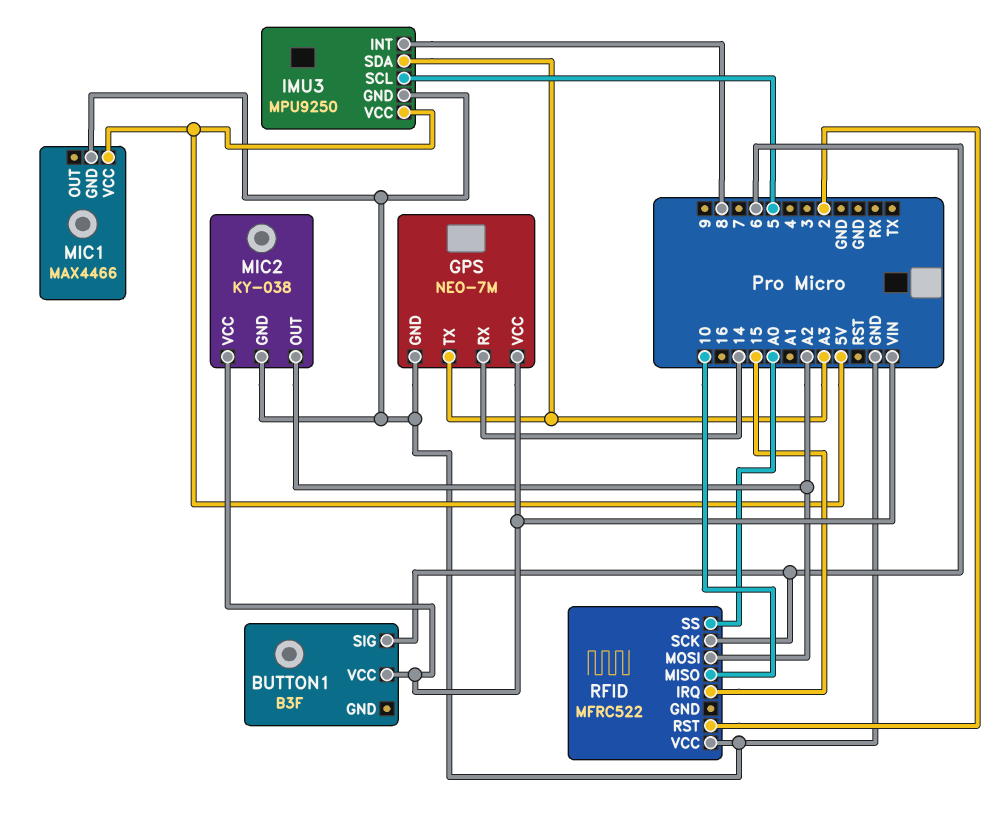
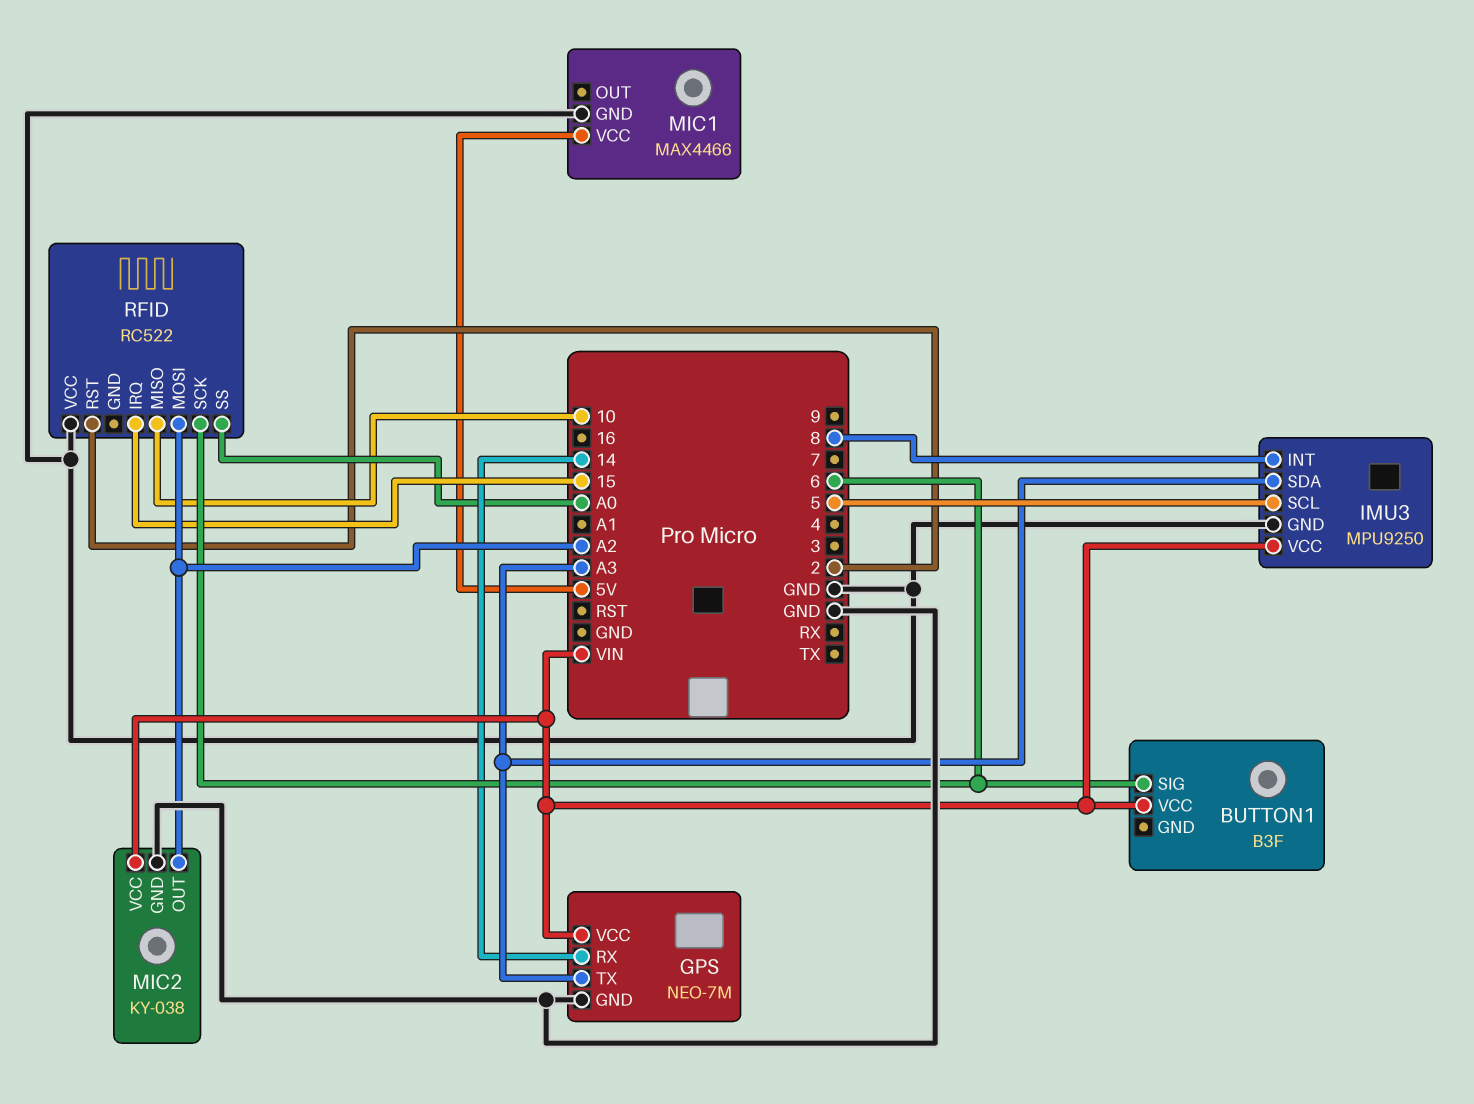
IMU3 pin VCC: 5V -> VIN
RFID: MFRC522 -> RC522

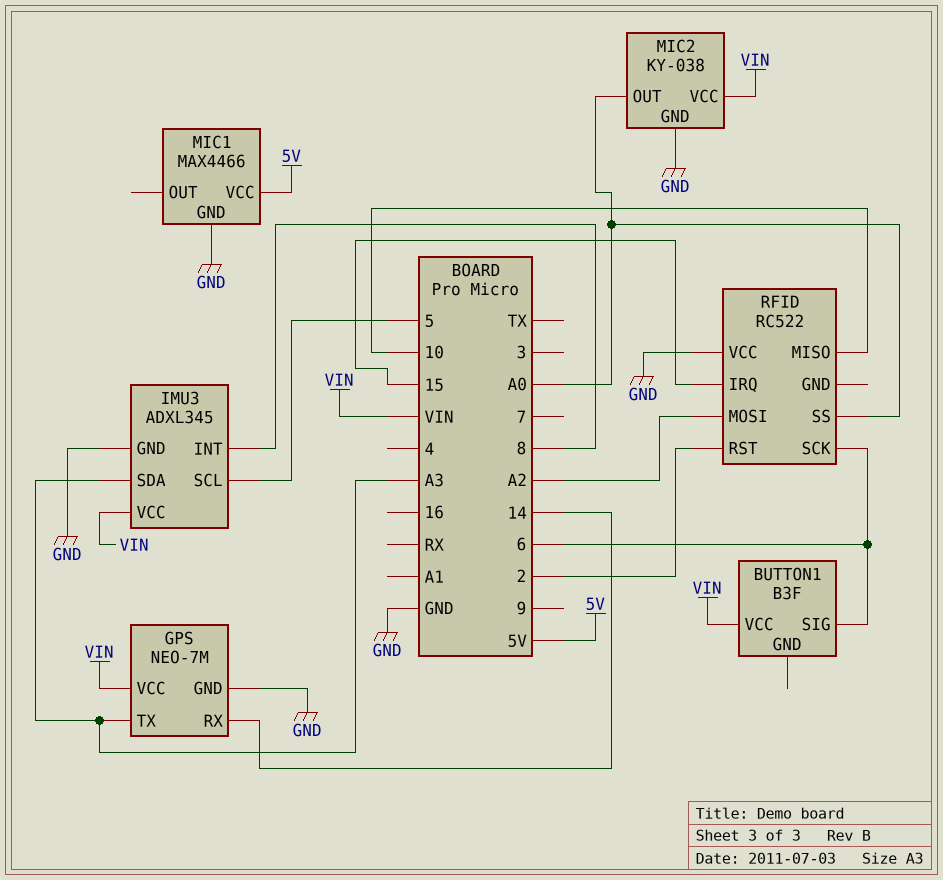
IMU3: MPU9250 -> ADXL345
MIC2 pin OUT: A2 -> A0

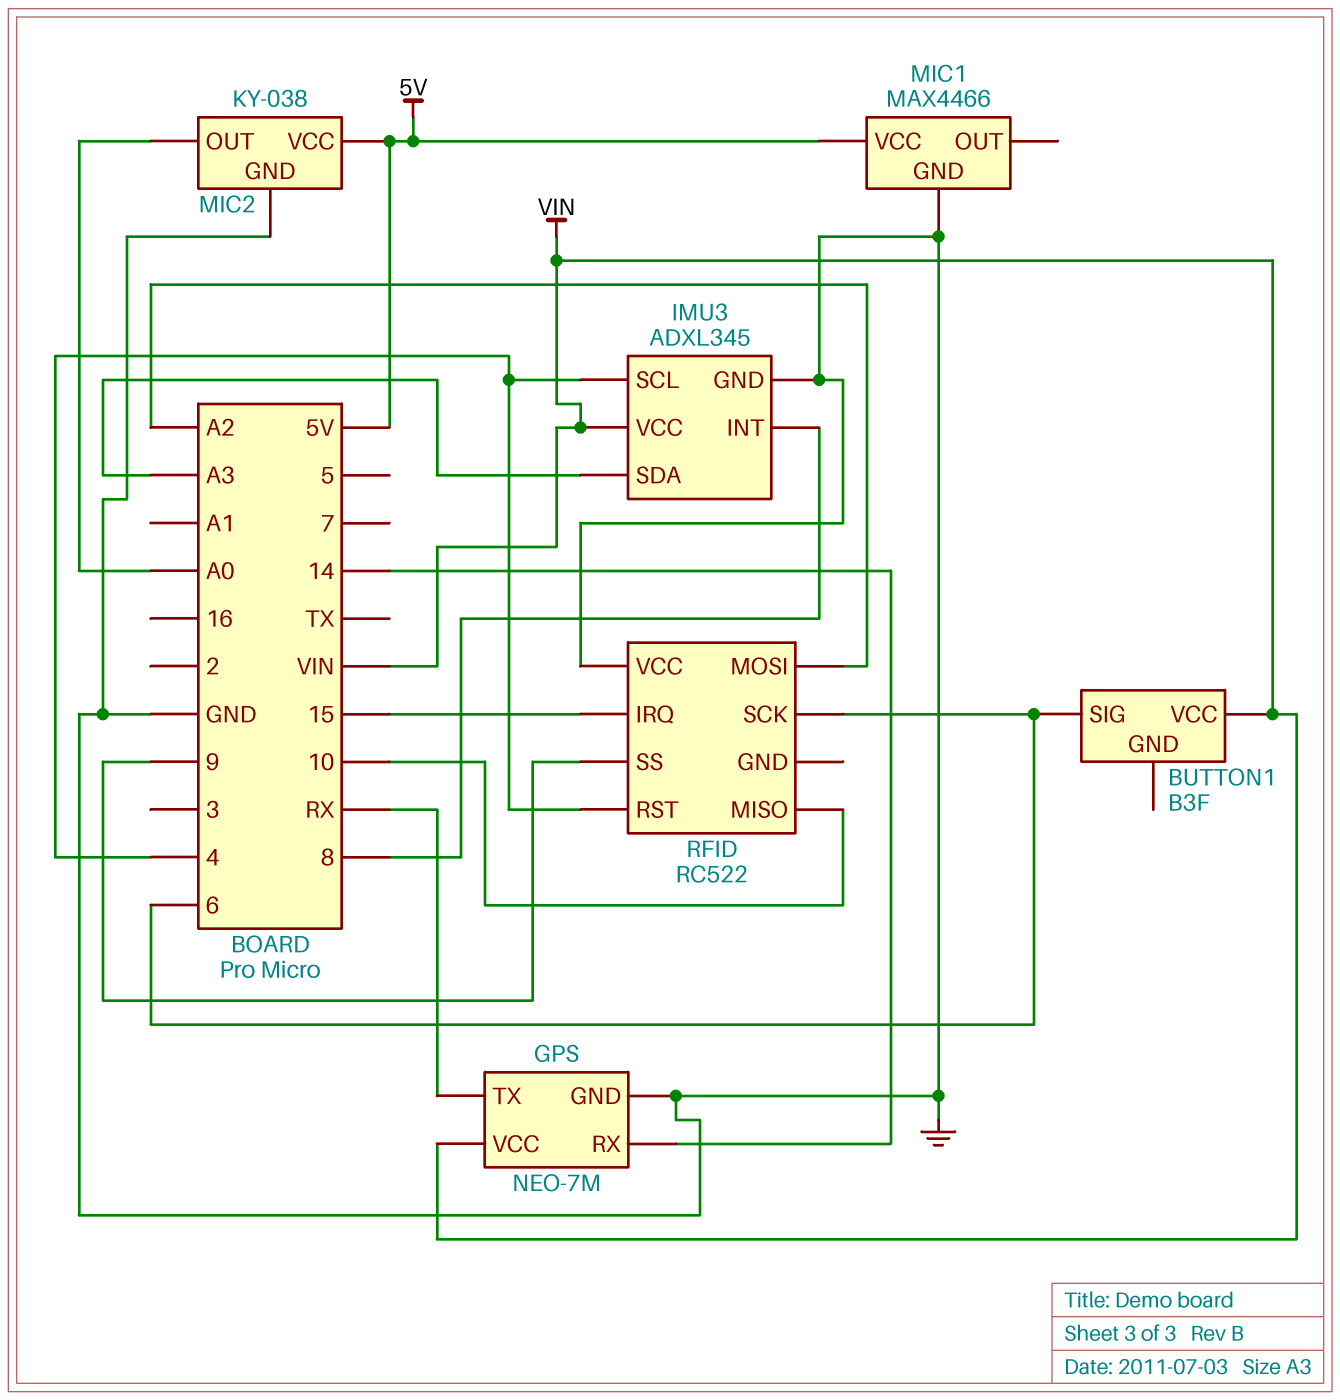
GPS pin TX: A3 -> RX
IMU3 pin SCL: 5 -> 4
MIC2 pin VCC: VIN -> 5V
RFID pin RST: 2 -> 4
RFID pin SS: A0 -> 9

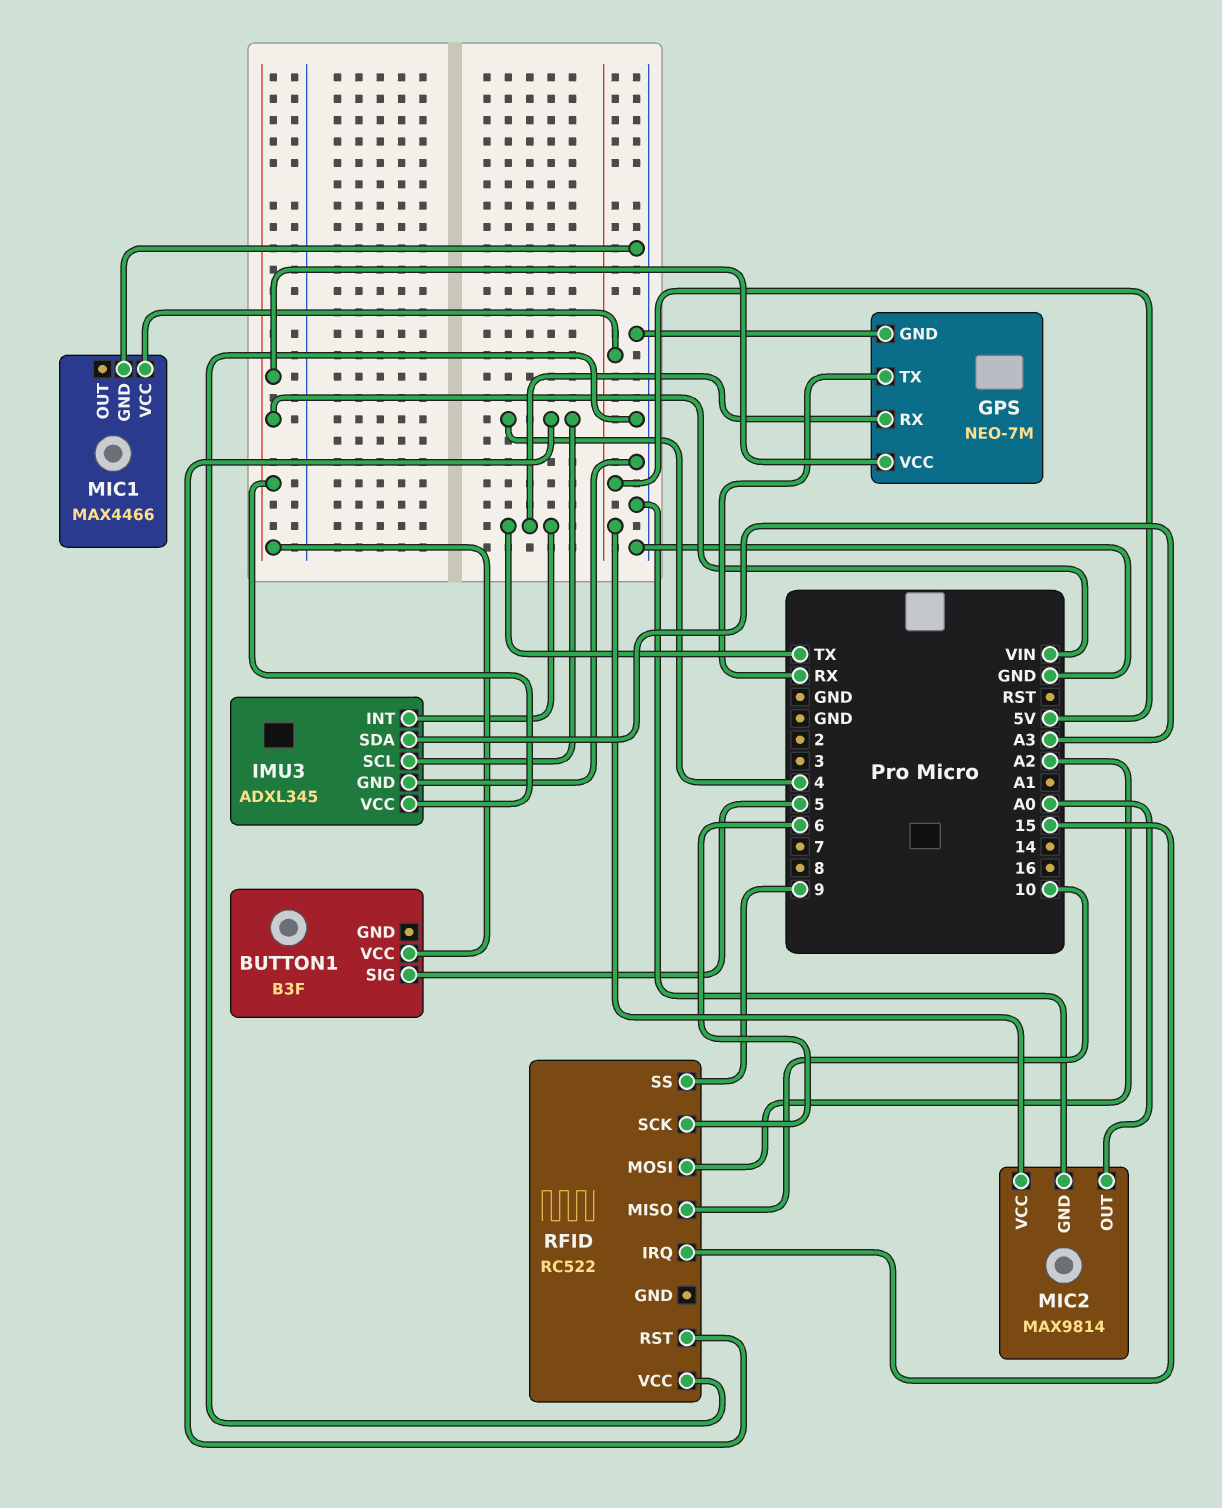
BUTTON1 pin SIG: 6 -> 5
GPS pin RX: 14 -> TX
IMU3 pin INT: 8 -> TX
MIC2: KY-038 -> MAX9814

